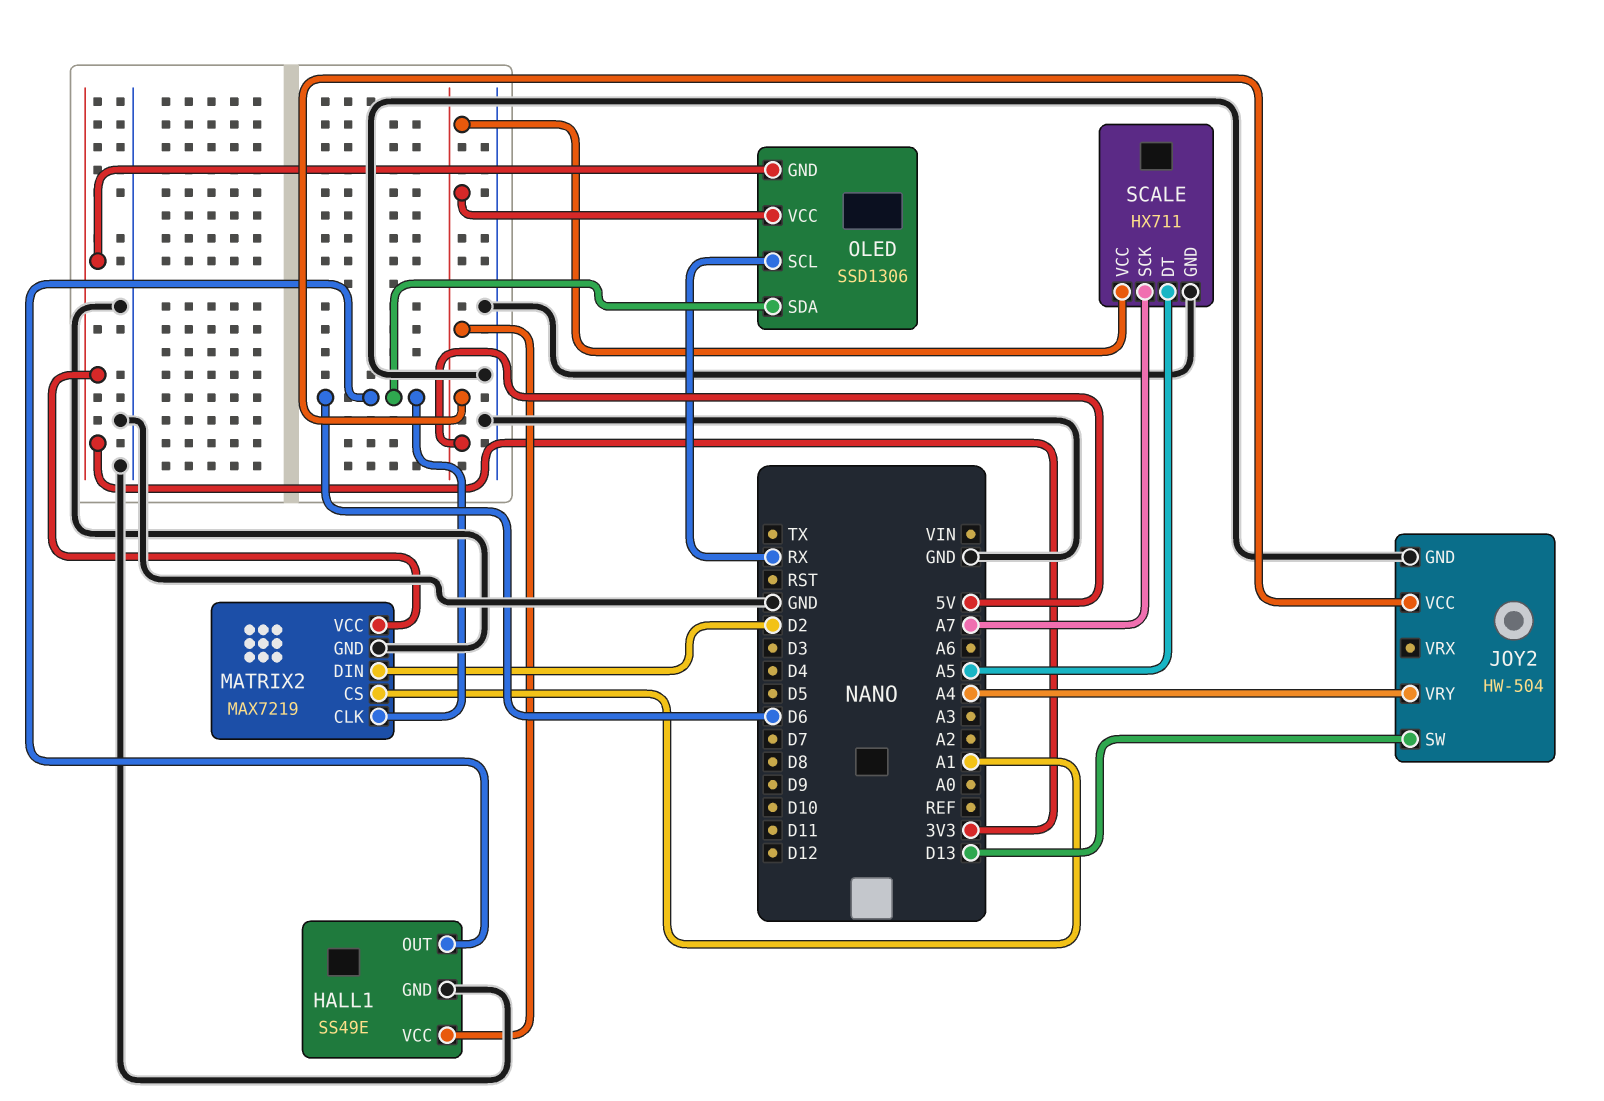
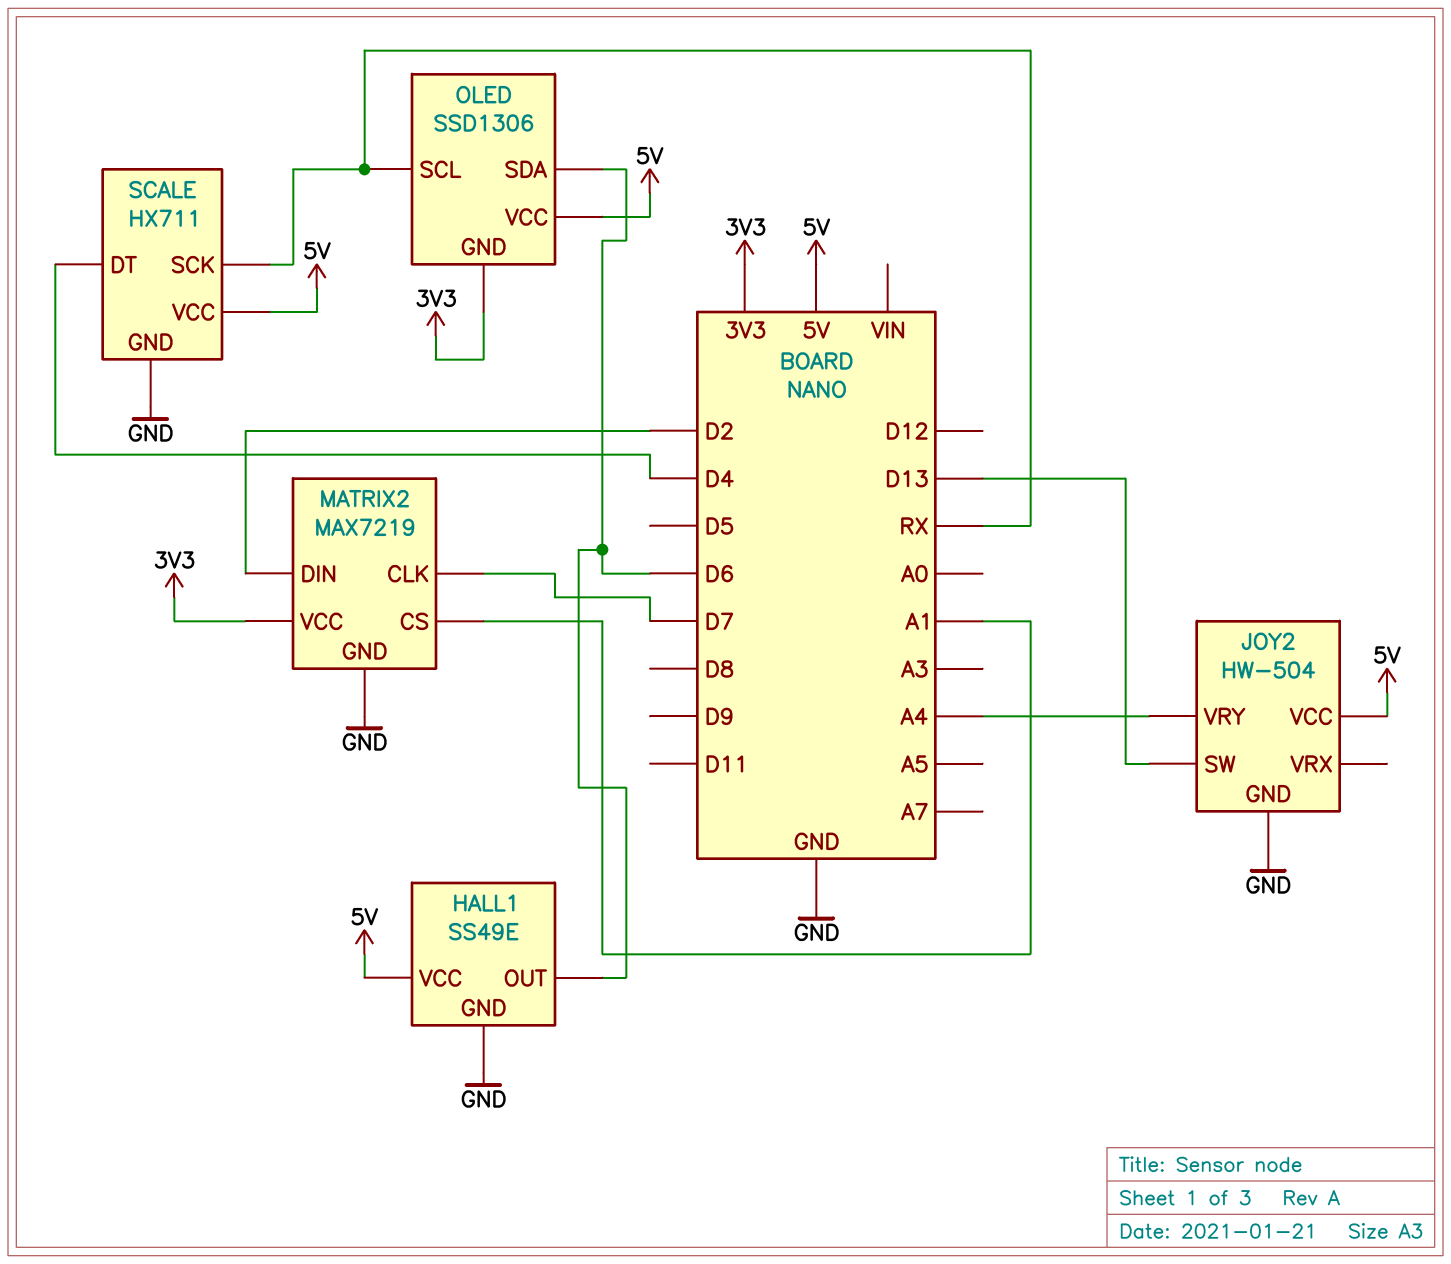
MATRIX2 pin CLK: D6 -> D7
SCALE pin DT: A5 -> D4
SCALE pin SCK: A7 -> RX

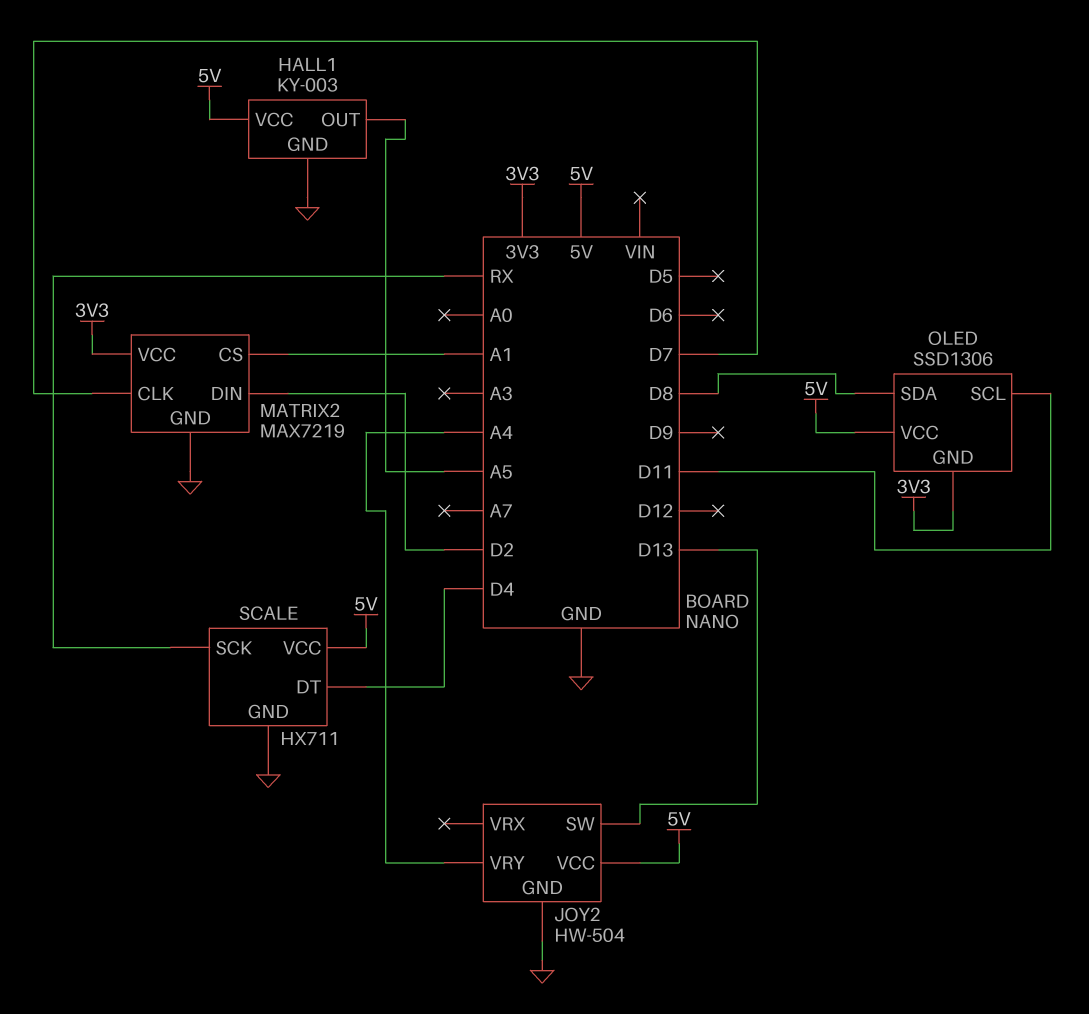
HALL1: SS49E -> KY-003
HALL1 pin OUT: D6 -> A5
OLED pin SCL: RX -> D11
OLED pin SDA: D6 -> D8

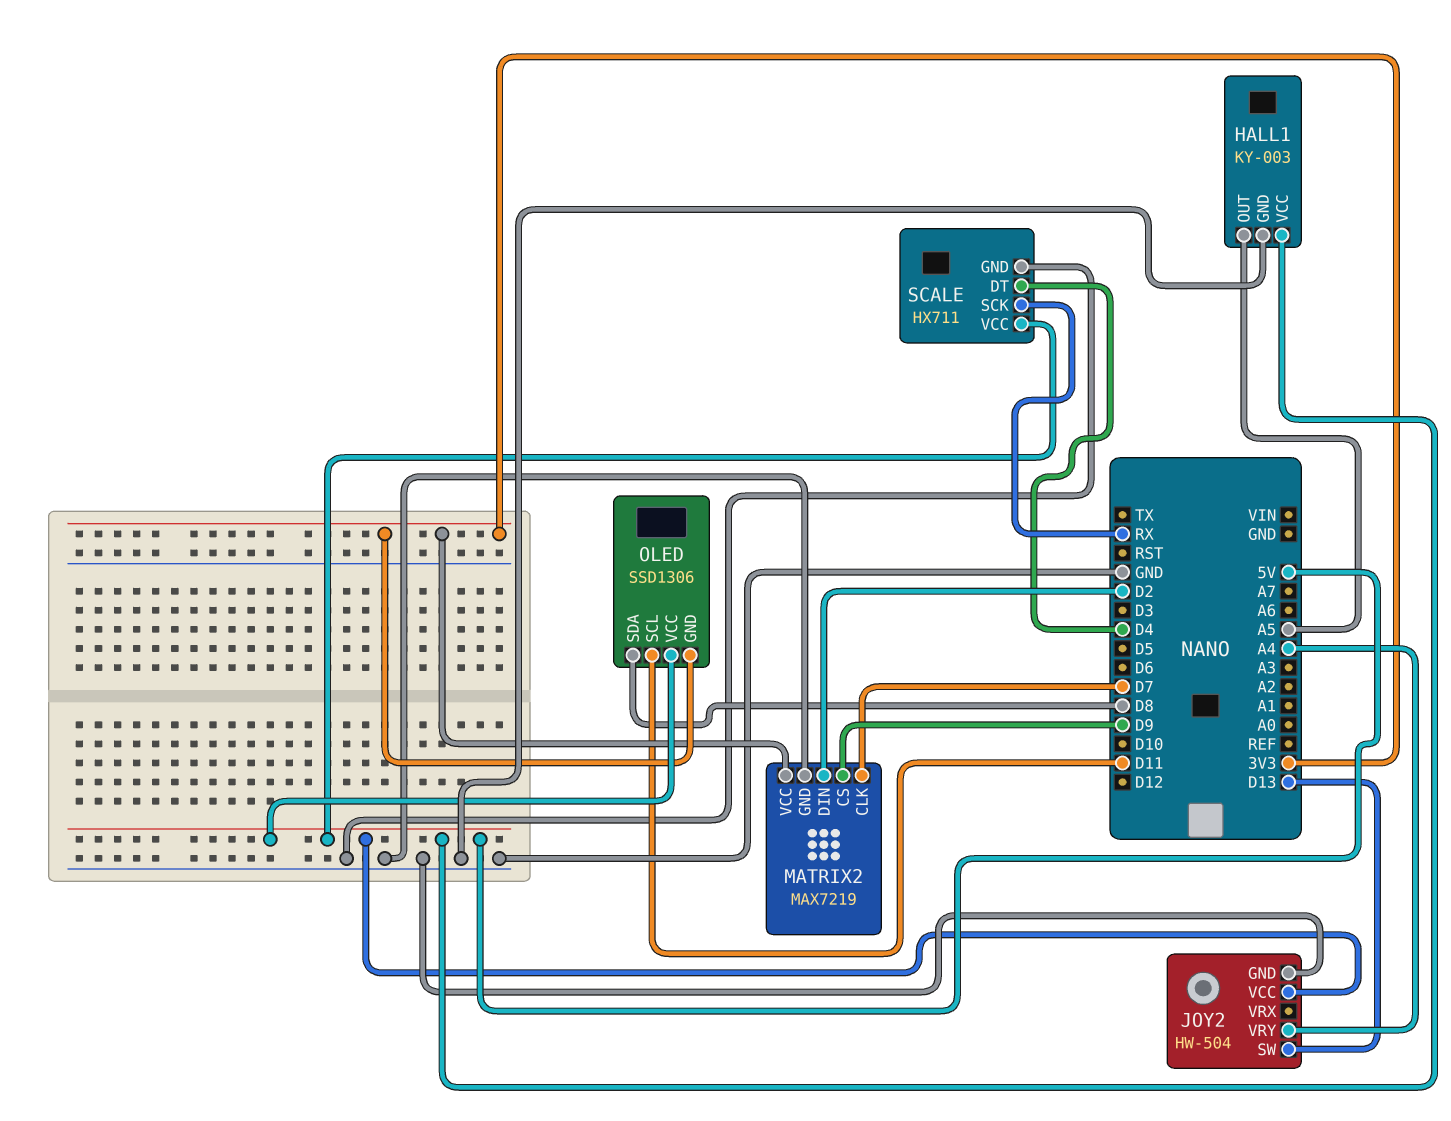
MATRIX2 pin CS: A1 -> D9

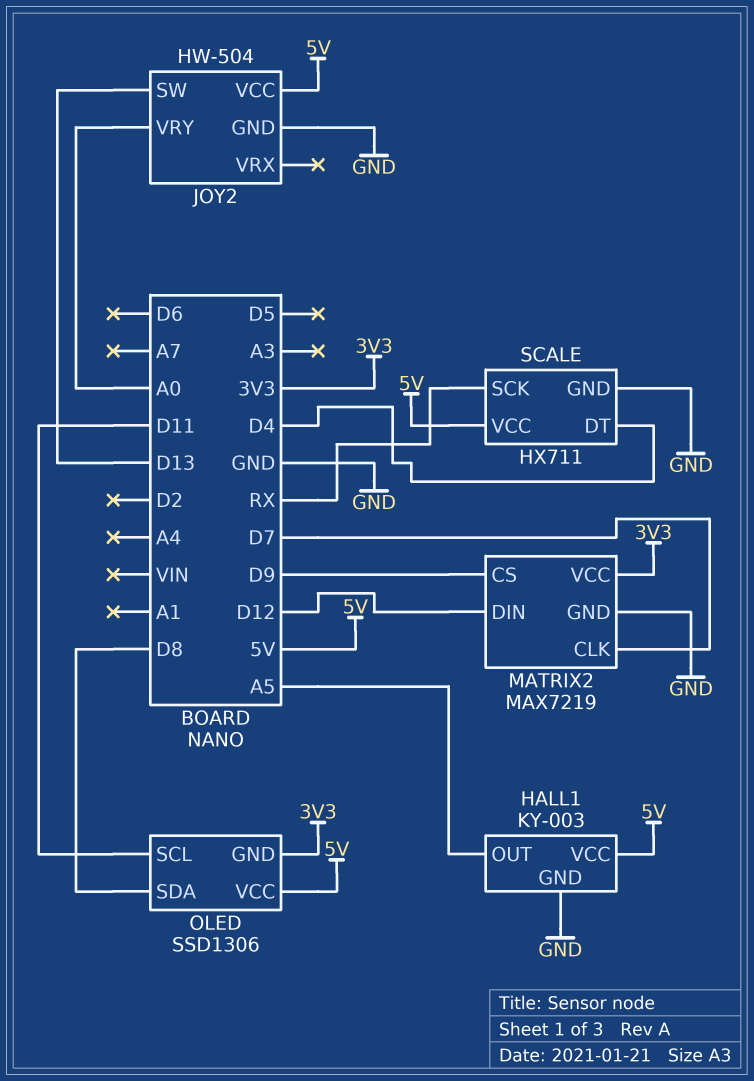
JOY2 pin VRY: A4 -> A0
MATRIX2 pin DIN: D2 -> D12

